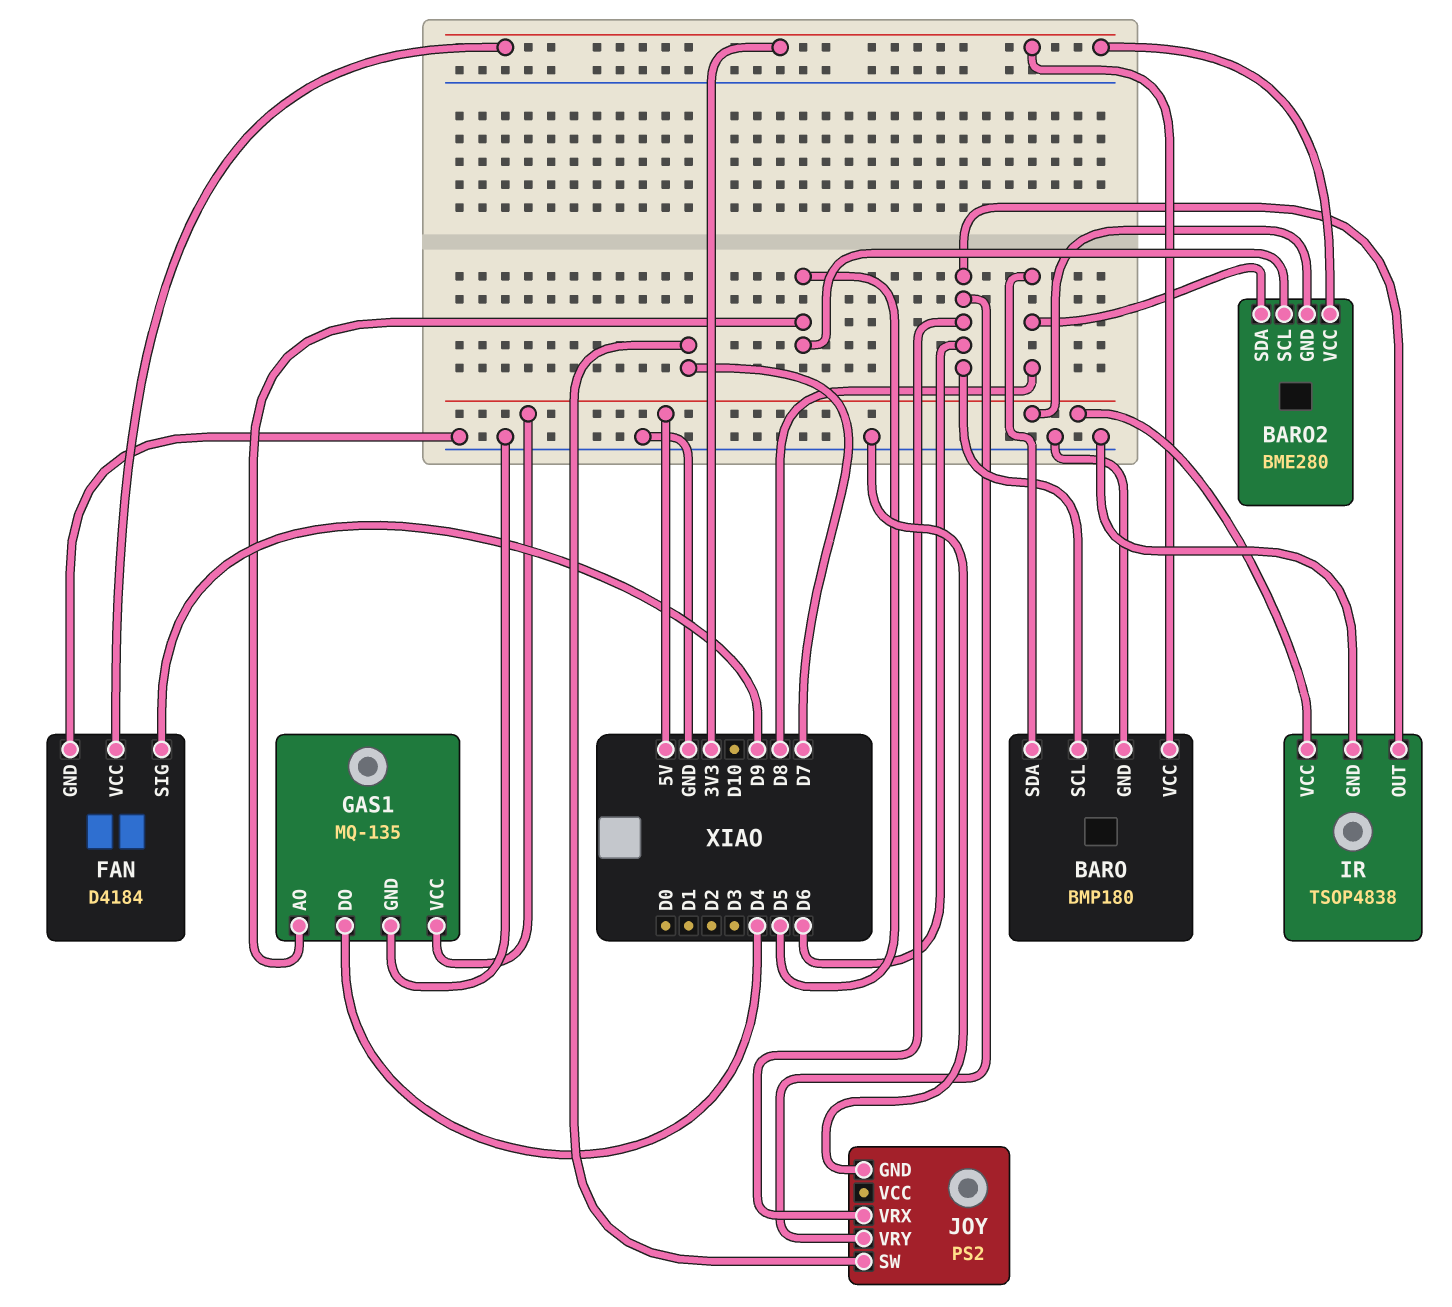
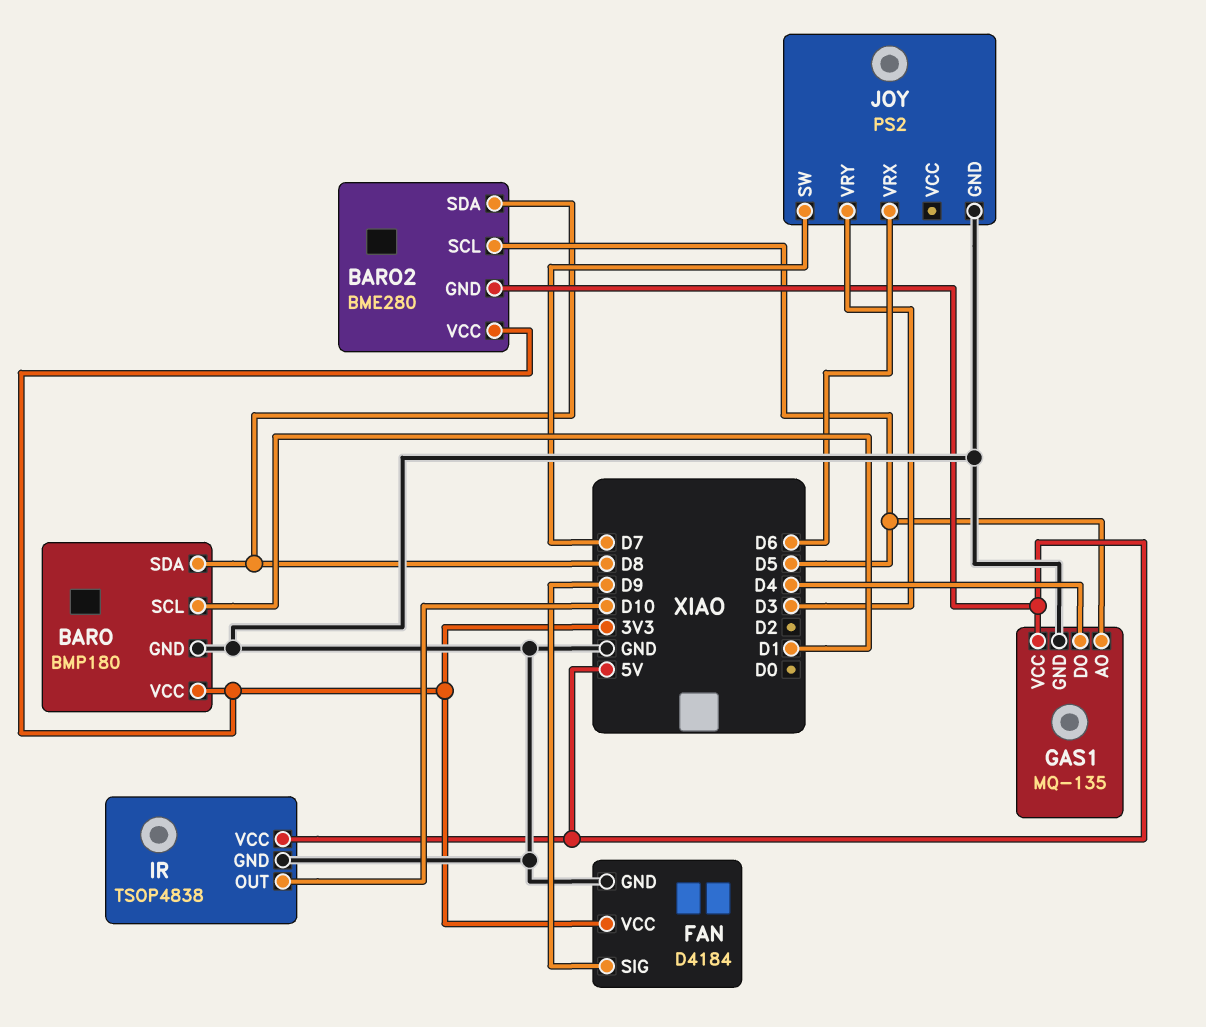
BARO pin SCL: D6 -> D1
IR pin OUT: D6 -> D10
JOY pin VRY: D6 -> D3

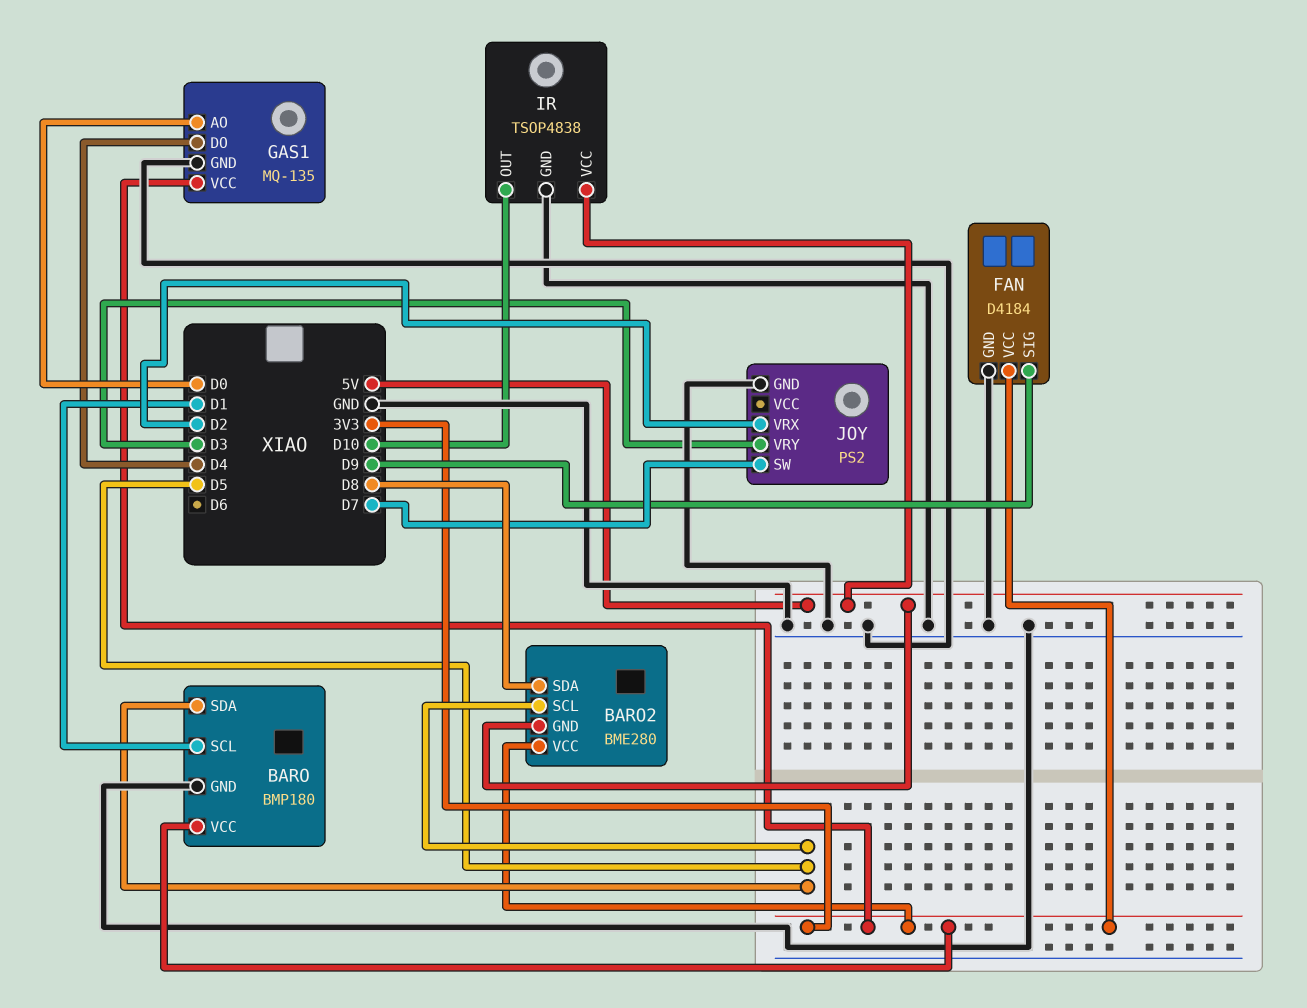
BARO pin SDA: D8 -> D5
GAS1 pin AO: D5 -> D0
GAS1 pin VCC: 5V -> 3V3
JOY pin VRX: D6 -> D2

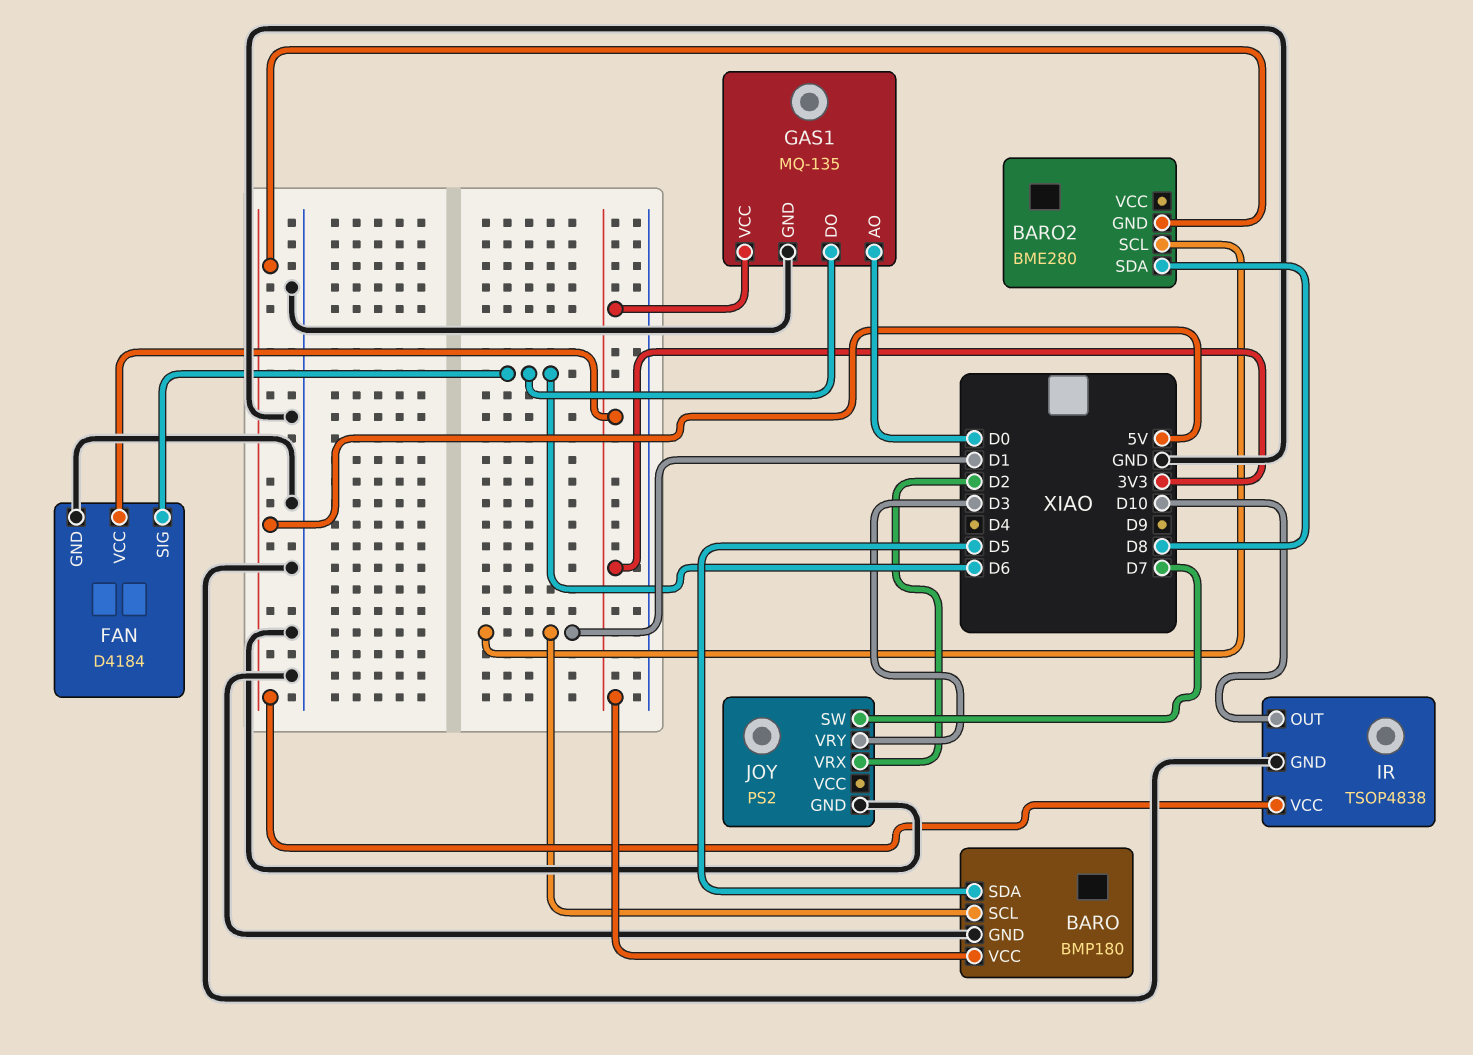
BARO2 pin SCL: D5 -> D1
BARO2 pin VCC: 3V3 -> none
FAN pin SIG: D9 -> D6
GAS1 pin DO: D4 -> D6

